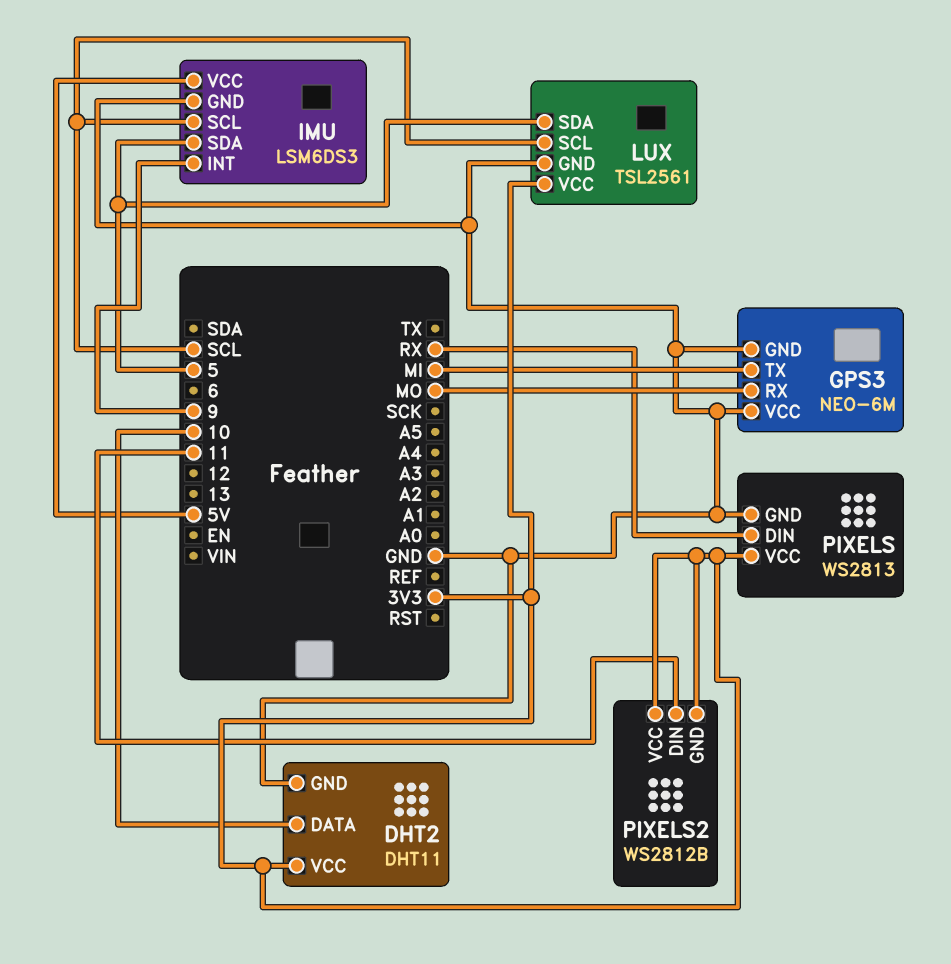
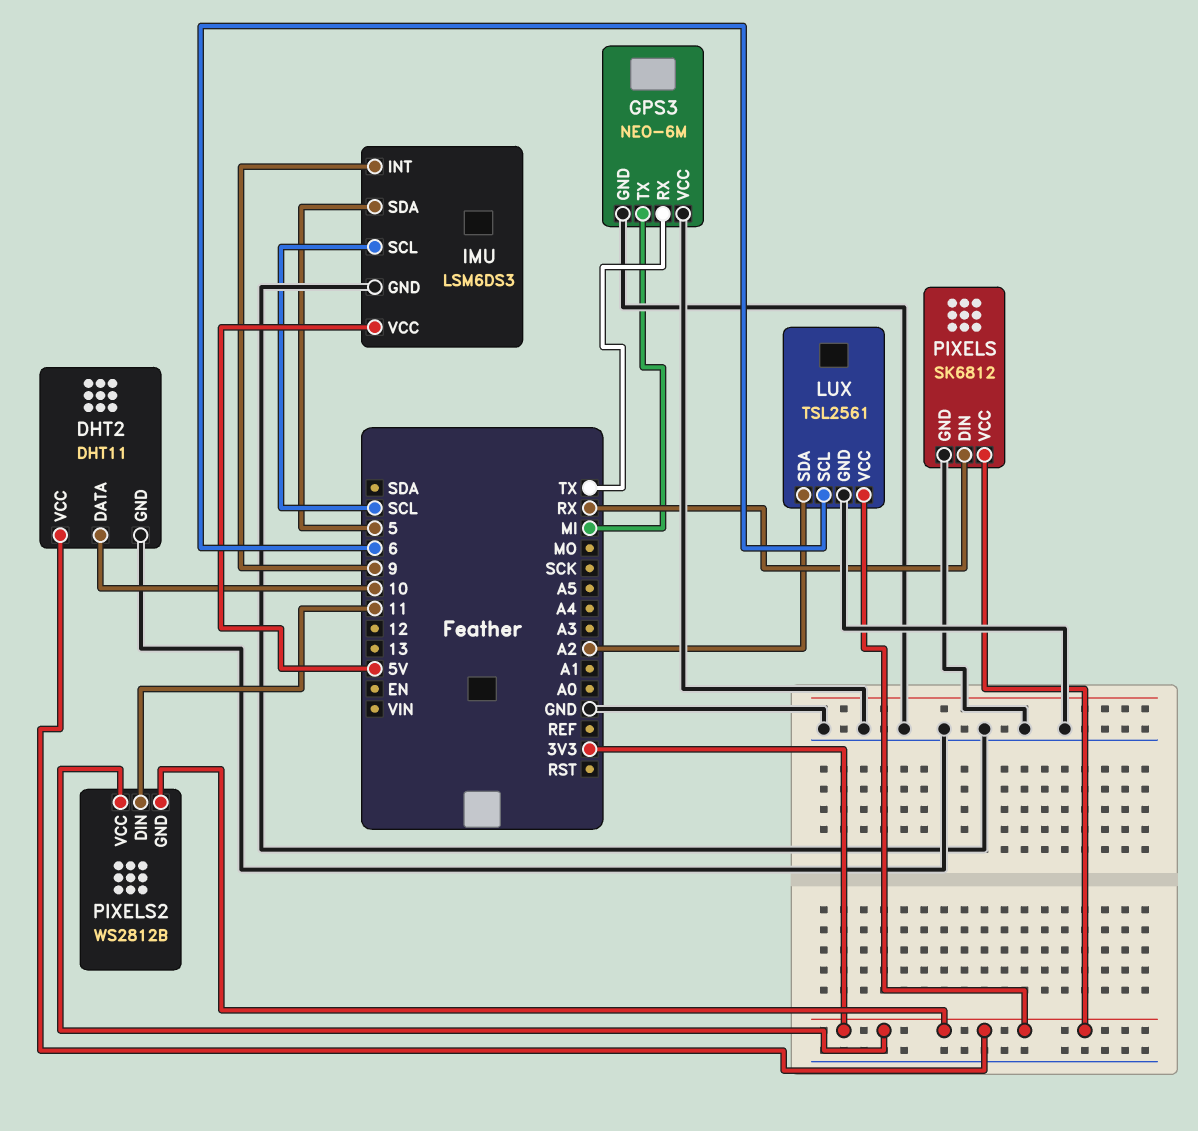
GPS3 pin RX: MO -> TX
LUX pin SCL: SCL -> 6
LUX pin SDA: 5 -> A2
PIXELS: WS2813 -> SK6812

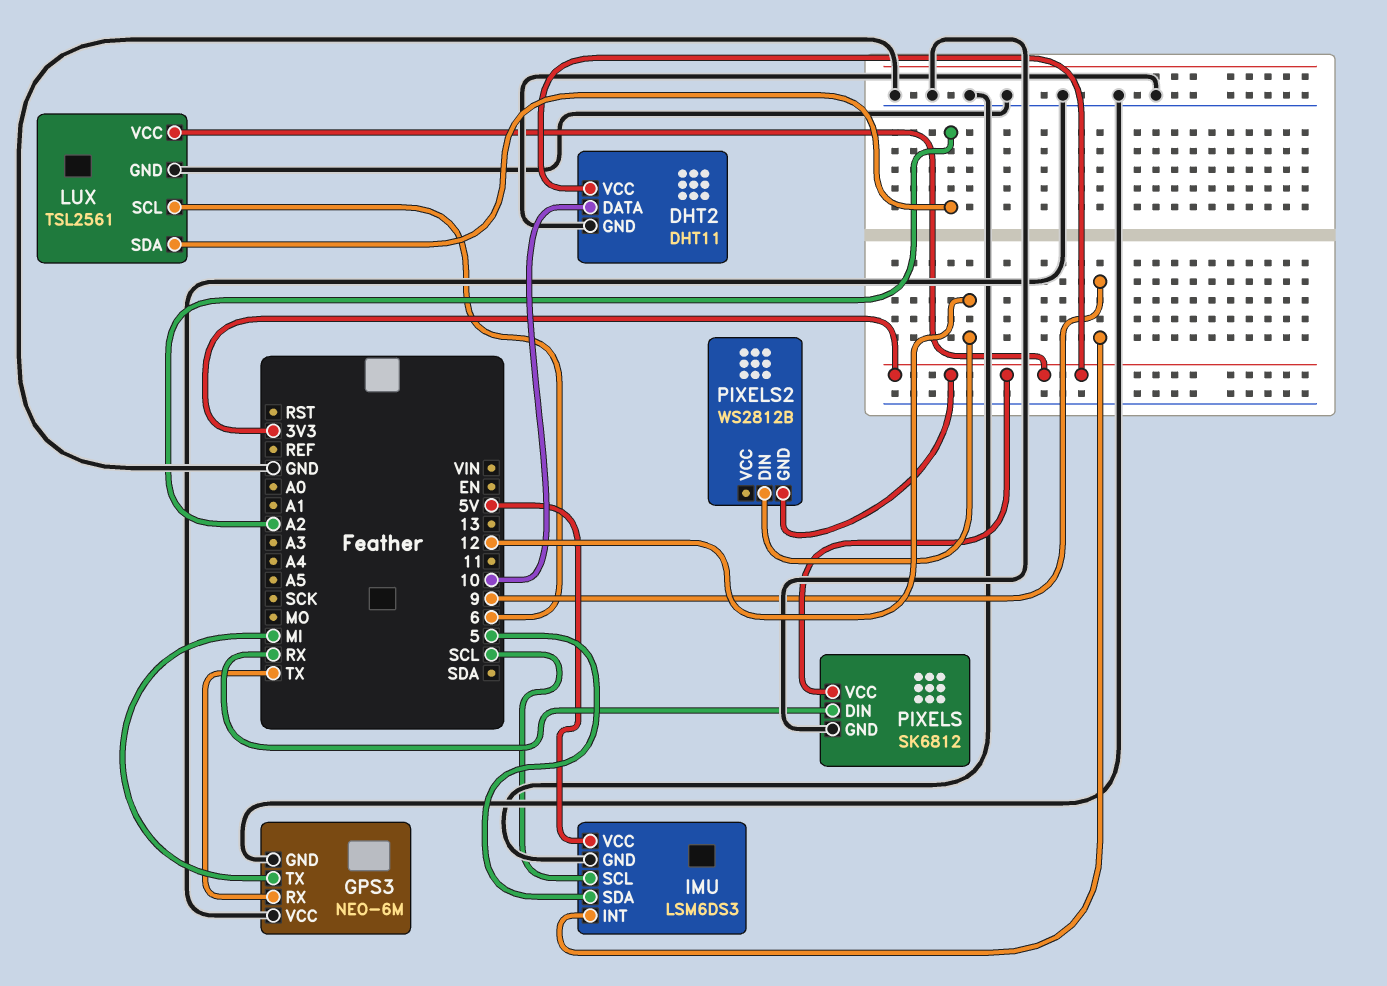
PIXELS2 pin DIN: 11 -> 12
PIXELS2 pin VCC: 3V3 -> none

